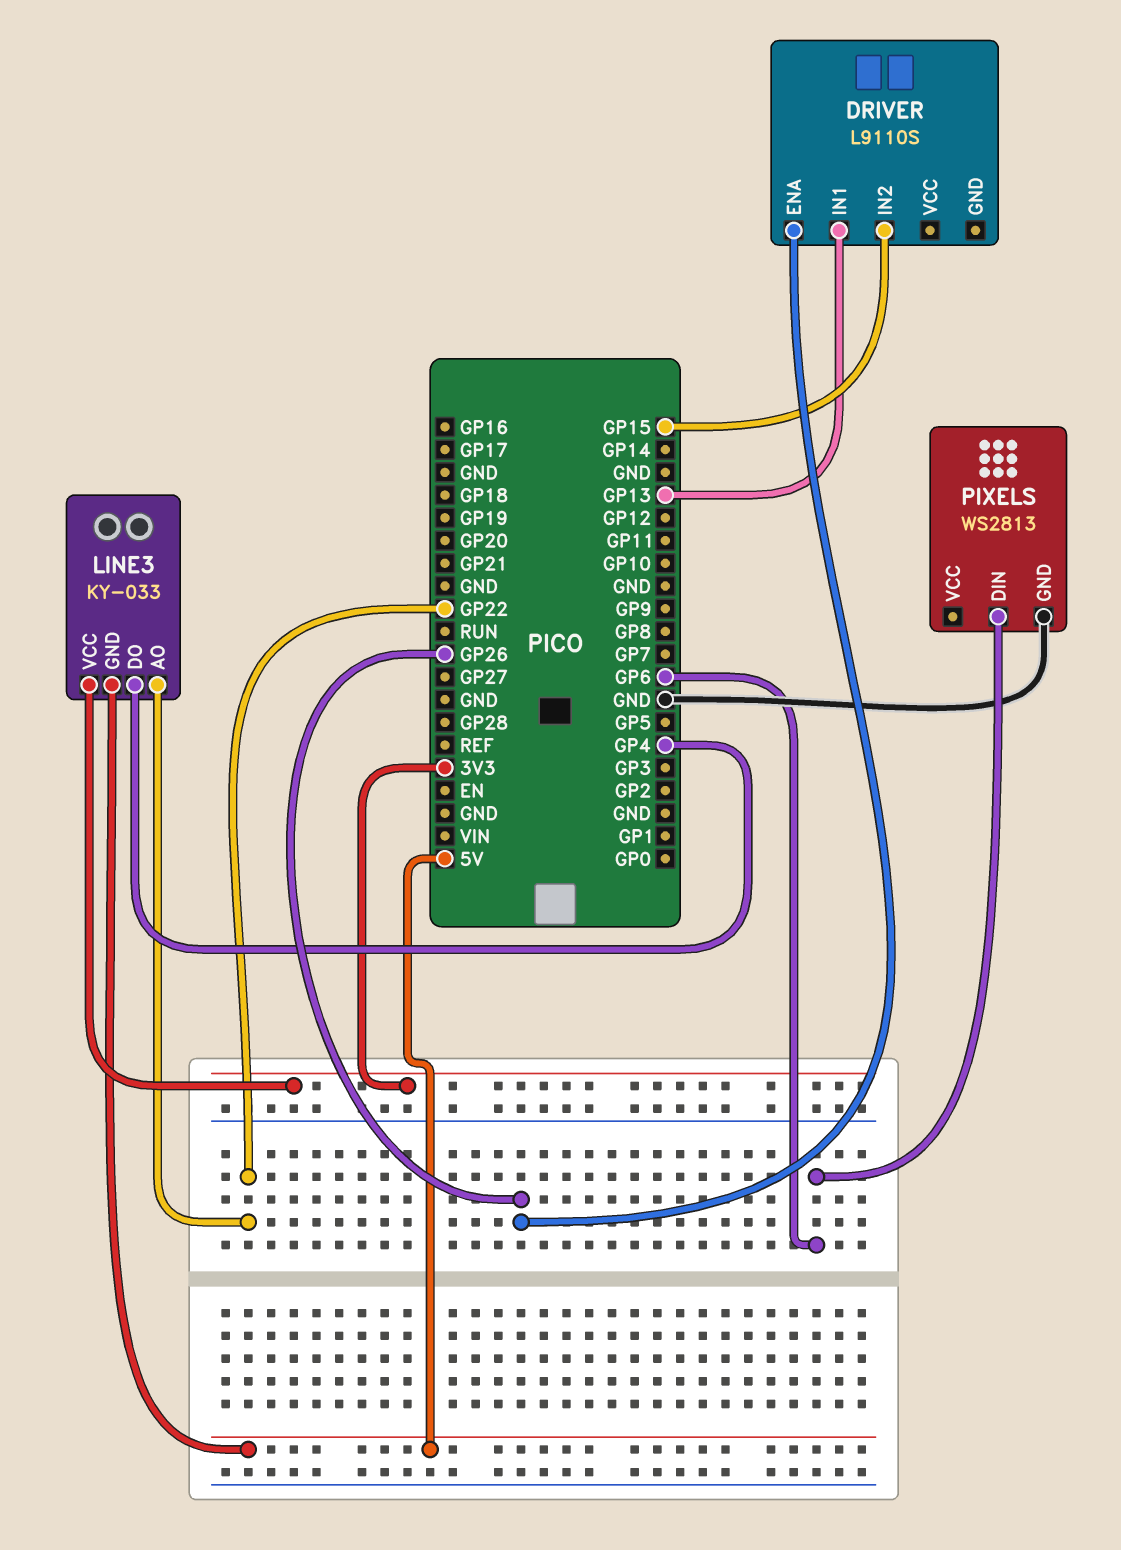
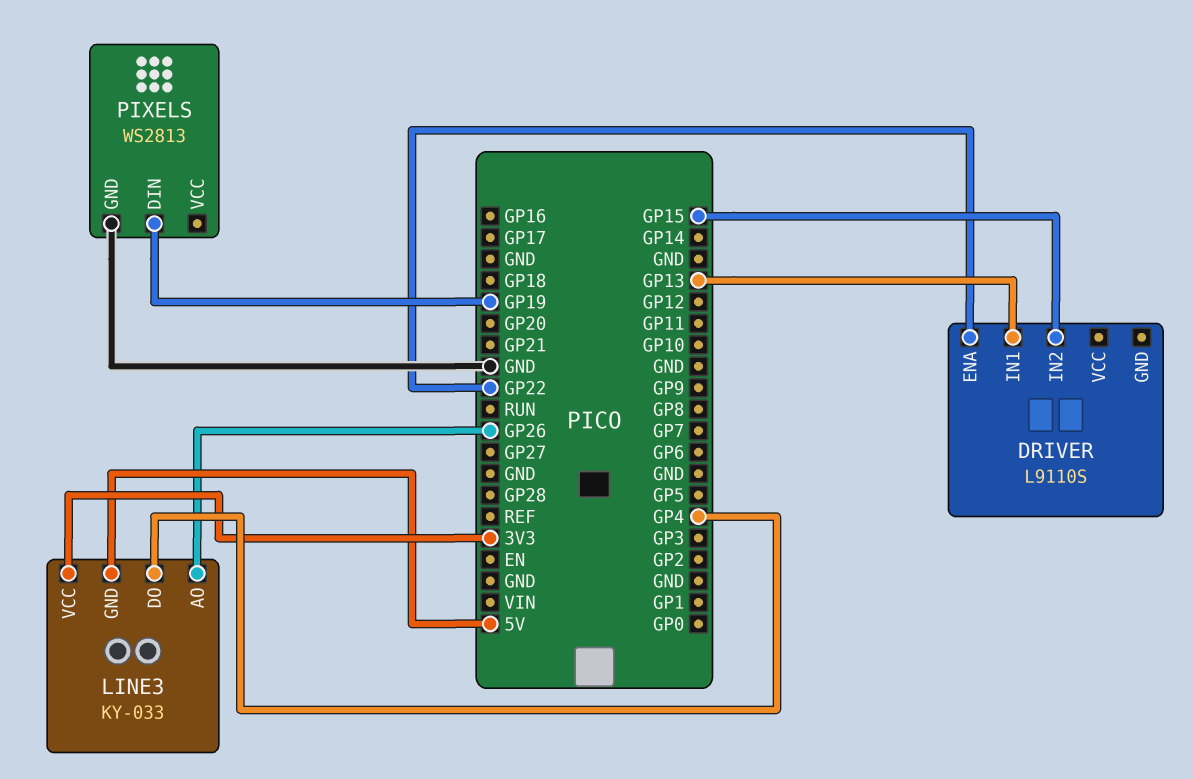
DRIVER pin ENA: GP26 -> GP22
LINE3 pin AO: GP22 -> GP26
PIXELS pin DIN: GP6 -> GP19

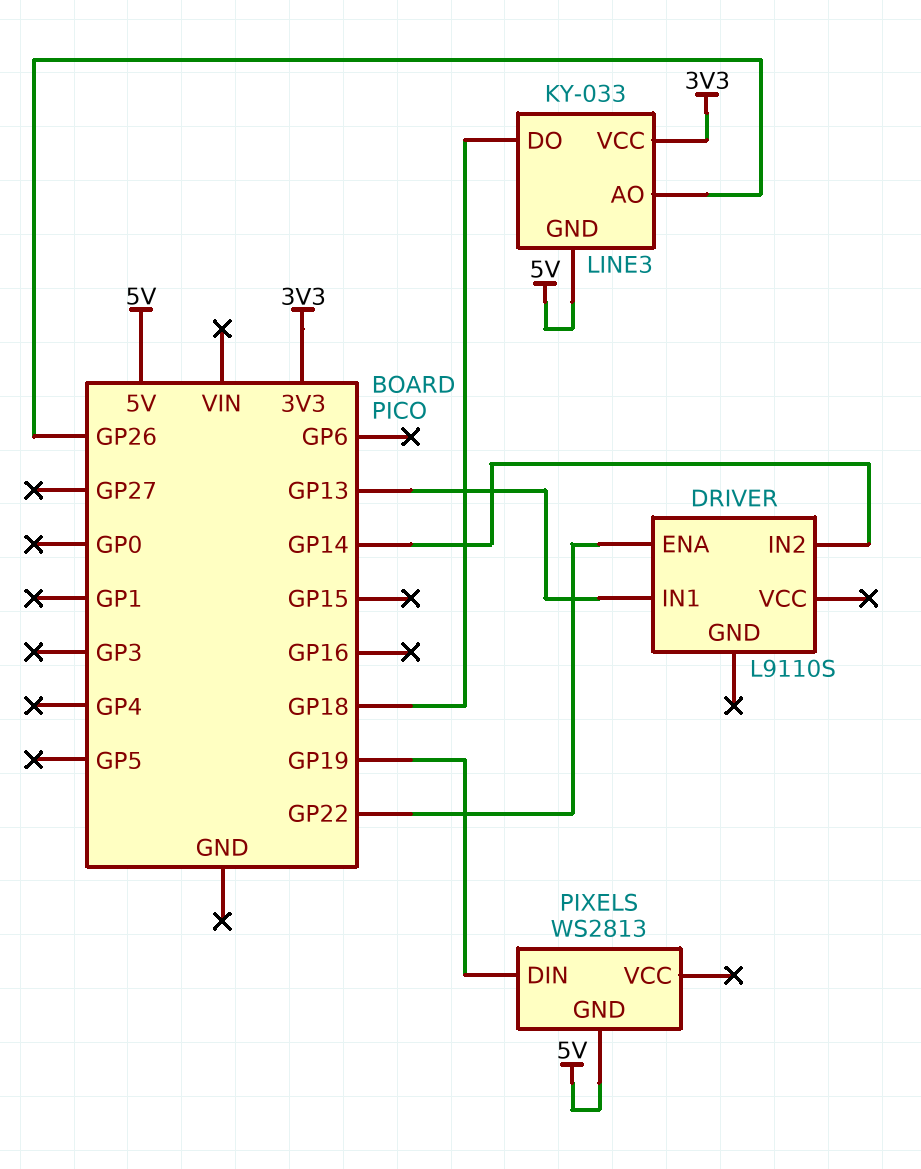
DRIVER pin IN2: GP15 -> GP14
LINE3 pin DO: GP4 -> GP18
PIXELS pin GND: GND -> 5V

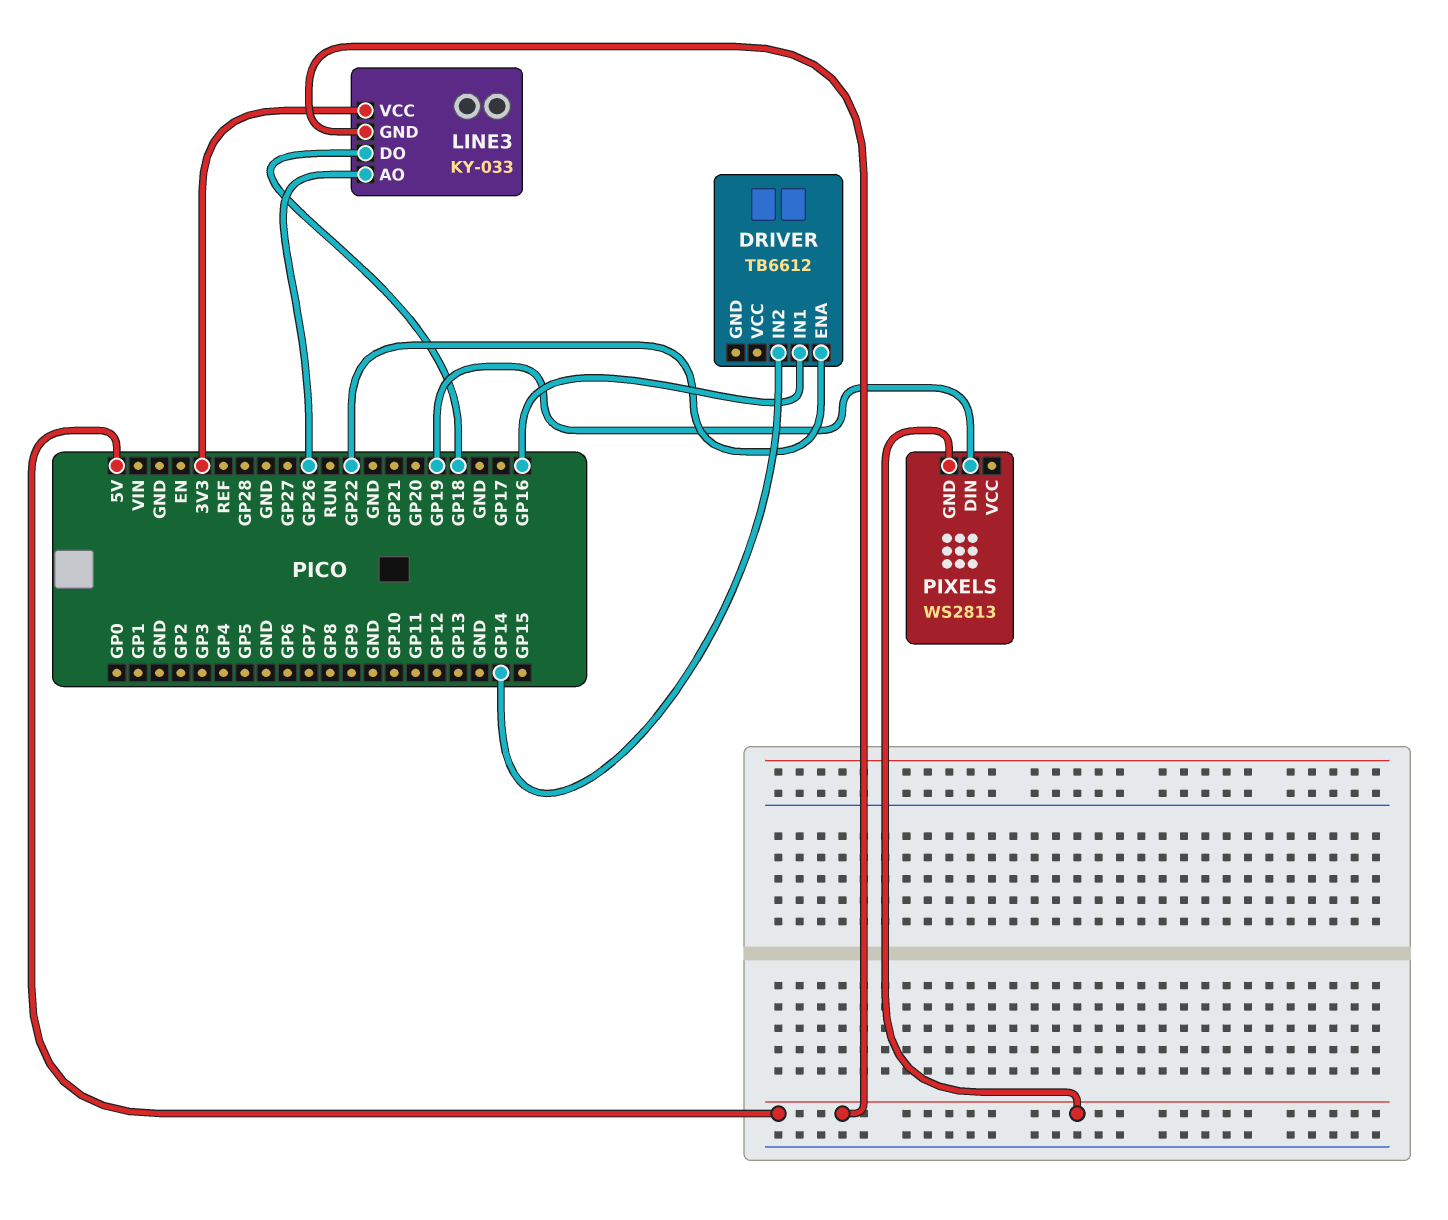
DRIVER: L9110S -> TB6612
DRIVER pin IN1: GP13 -> GP16

